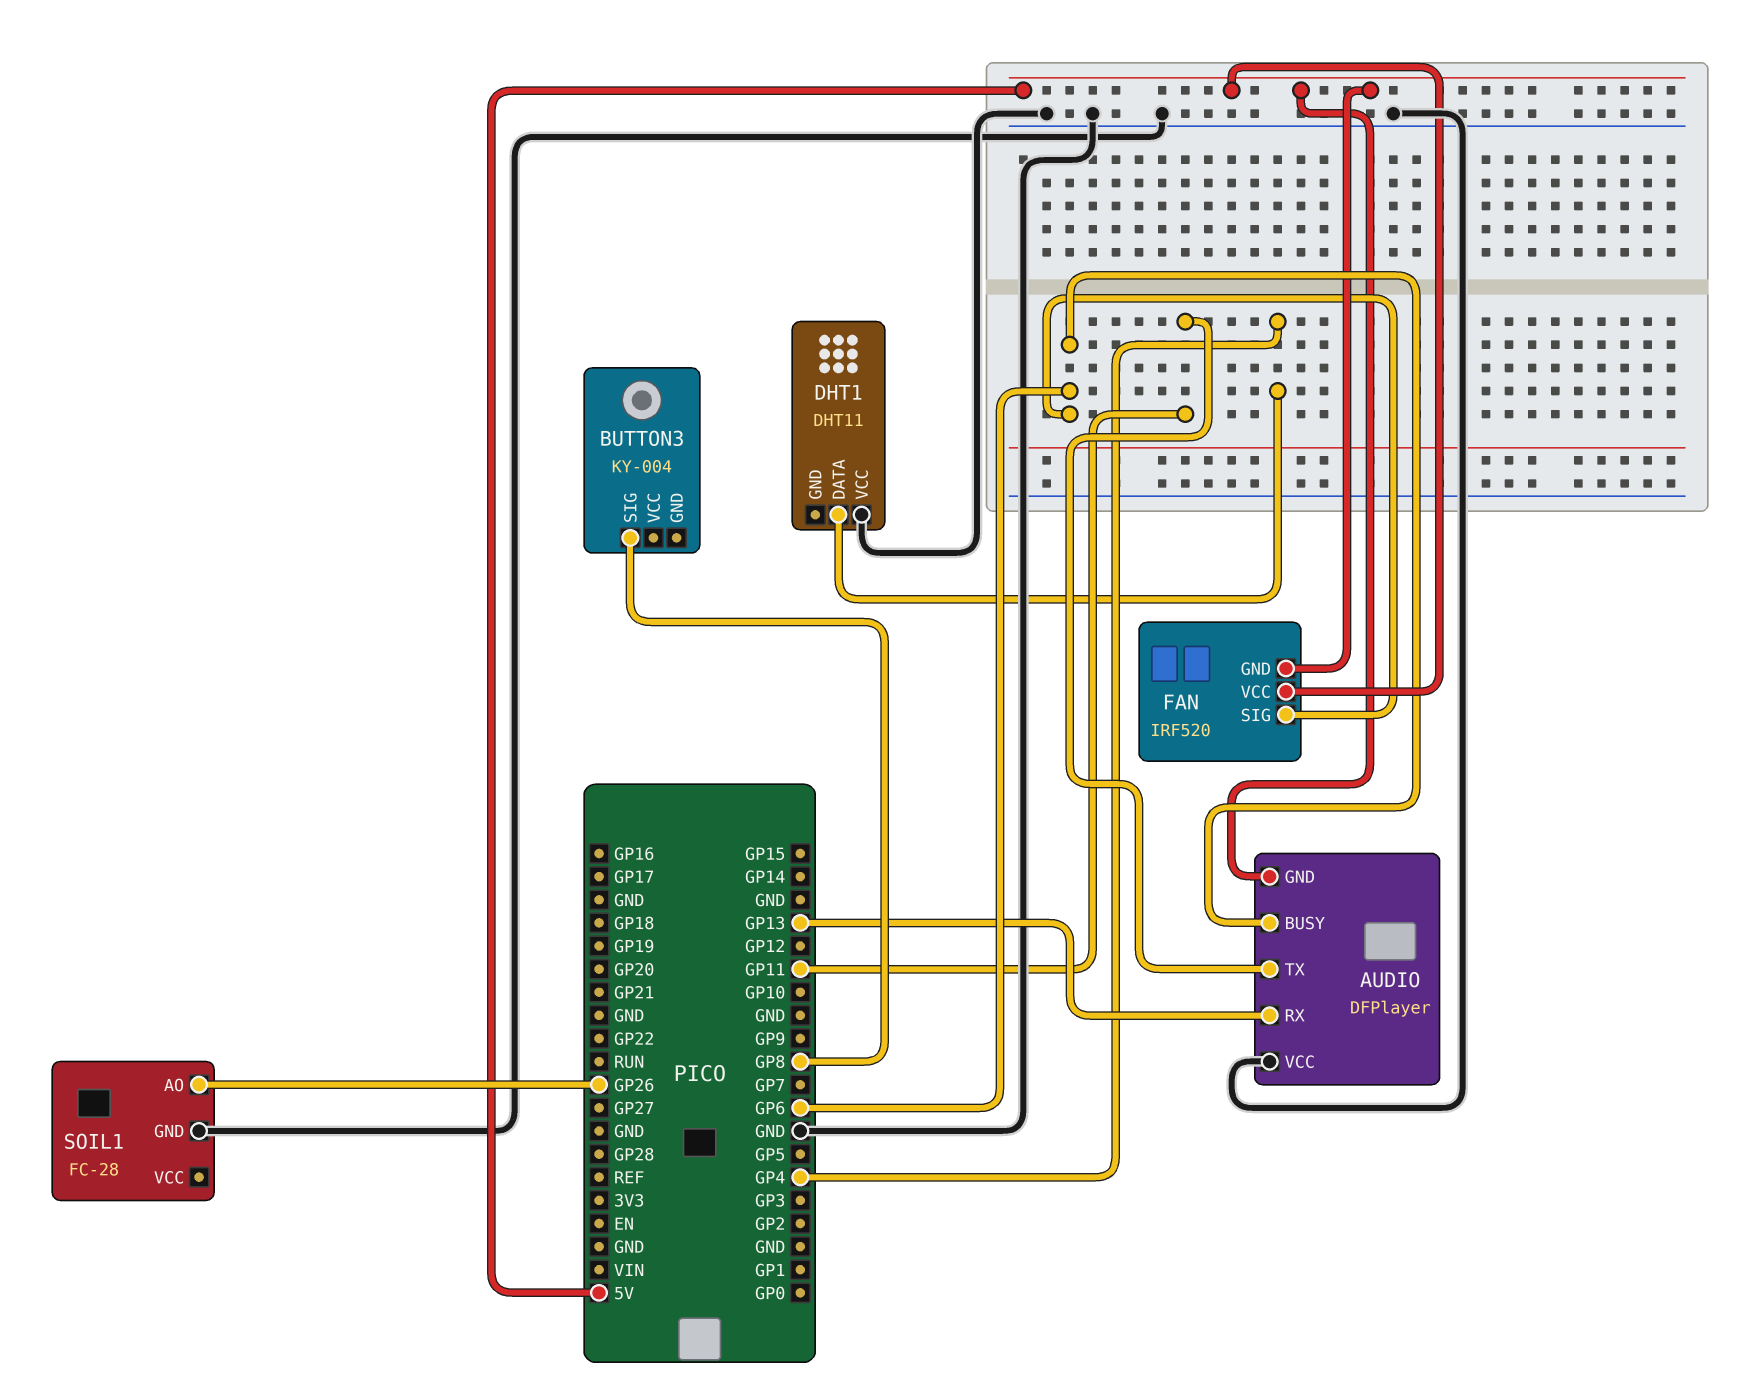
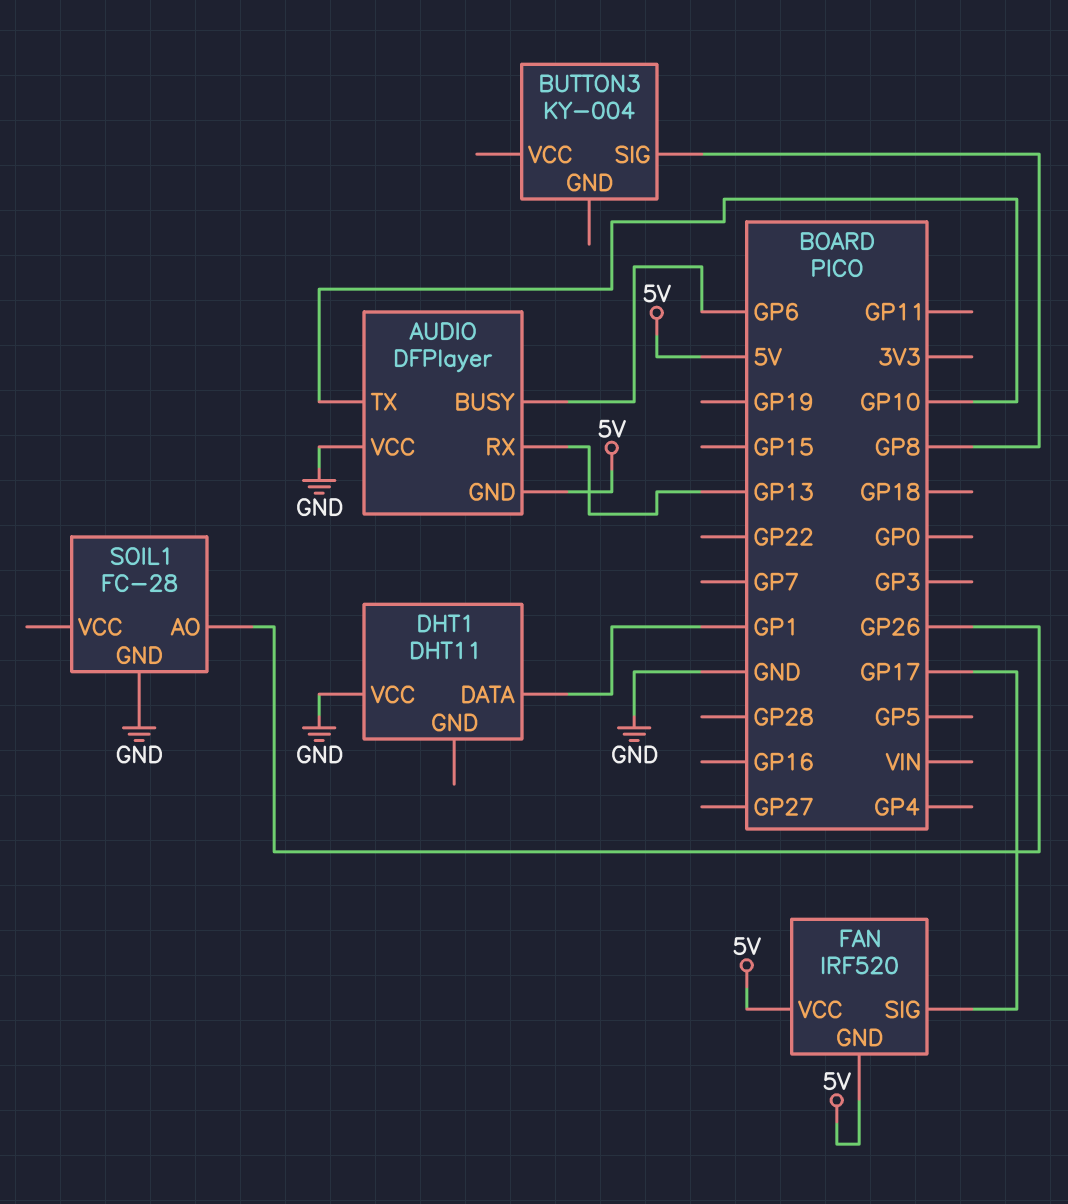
AUDIO pin TX: GP11 -> GP10
DHT1 pin DATA: GP4 -> GP1
FAN pin SIG: GP6 -> GP17

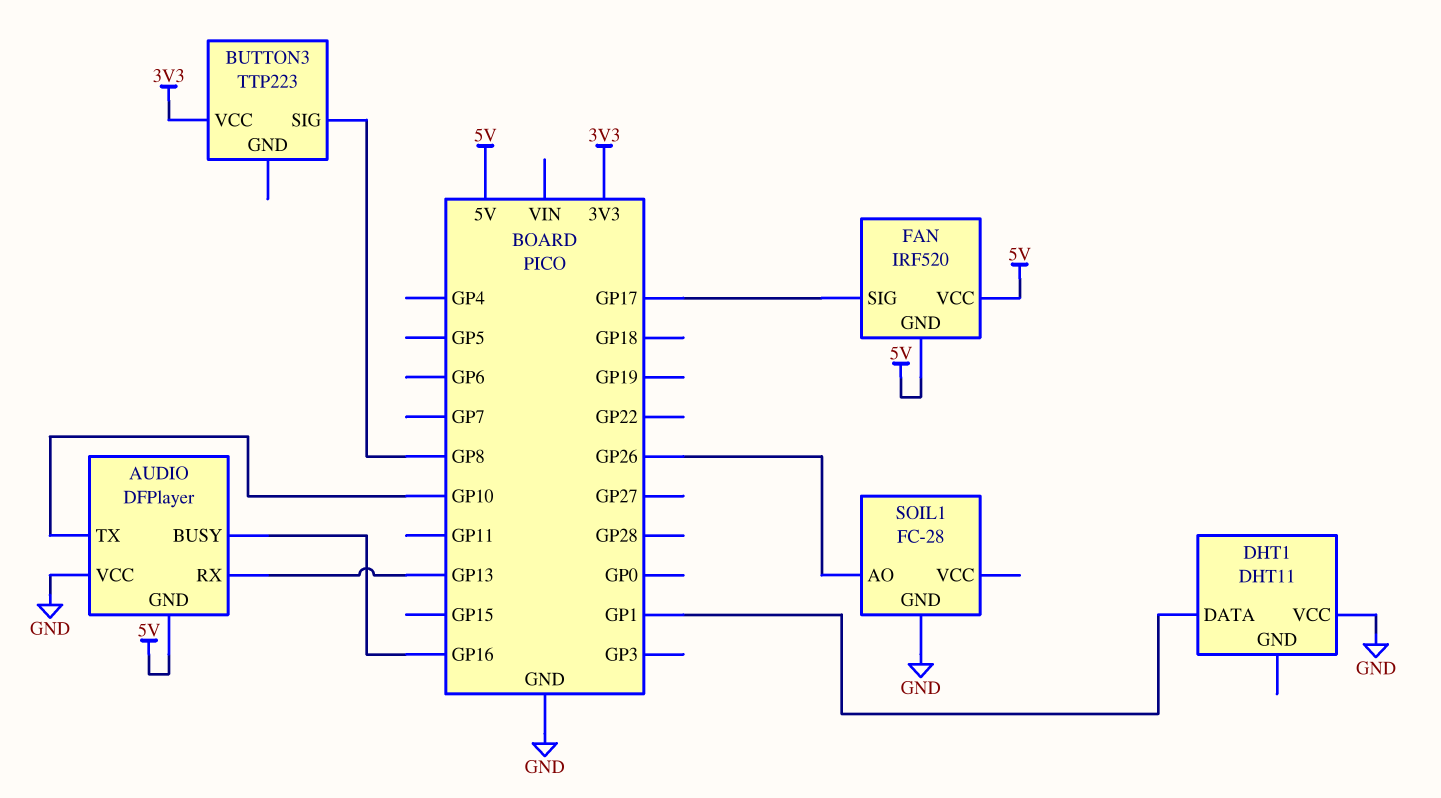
AUDIO pin BUSY: GP6 -> GP16
BUTTON3: KY-004 -> TTP223
BUTTON3 pin VCC: none -> 3V3

